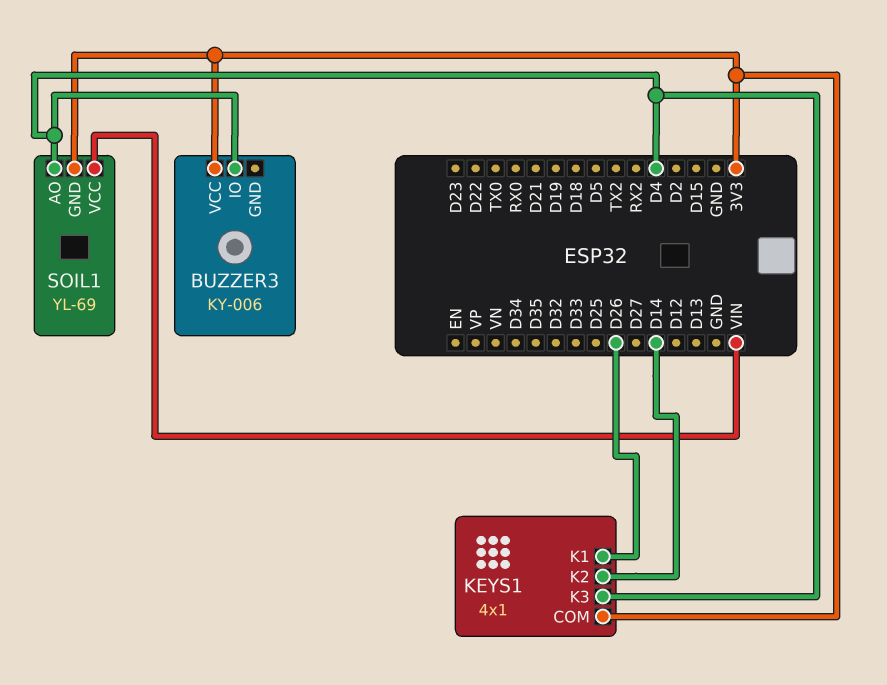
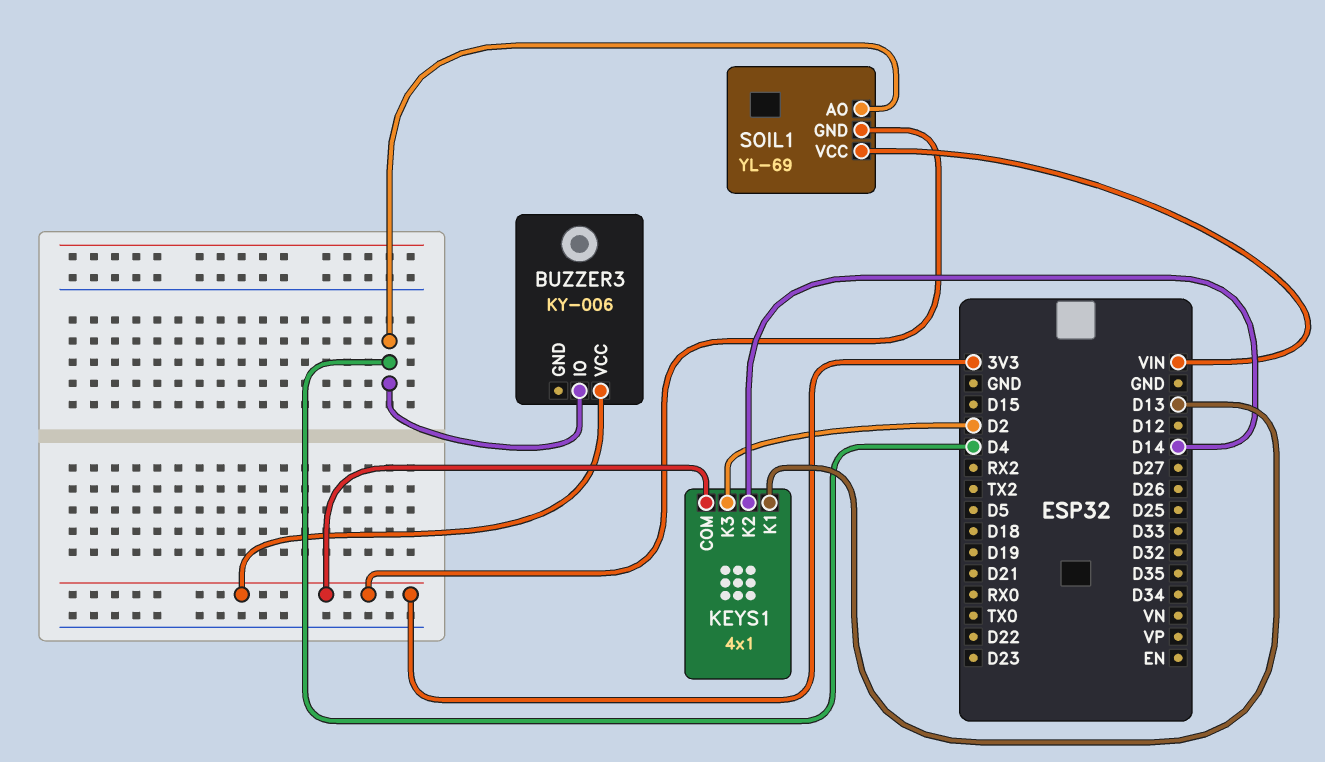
KEYS1 pin K1: D26 -> D13
KEYS1 pin K3: D4 -> D2

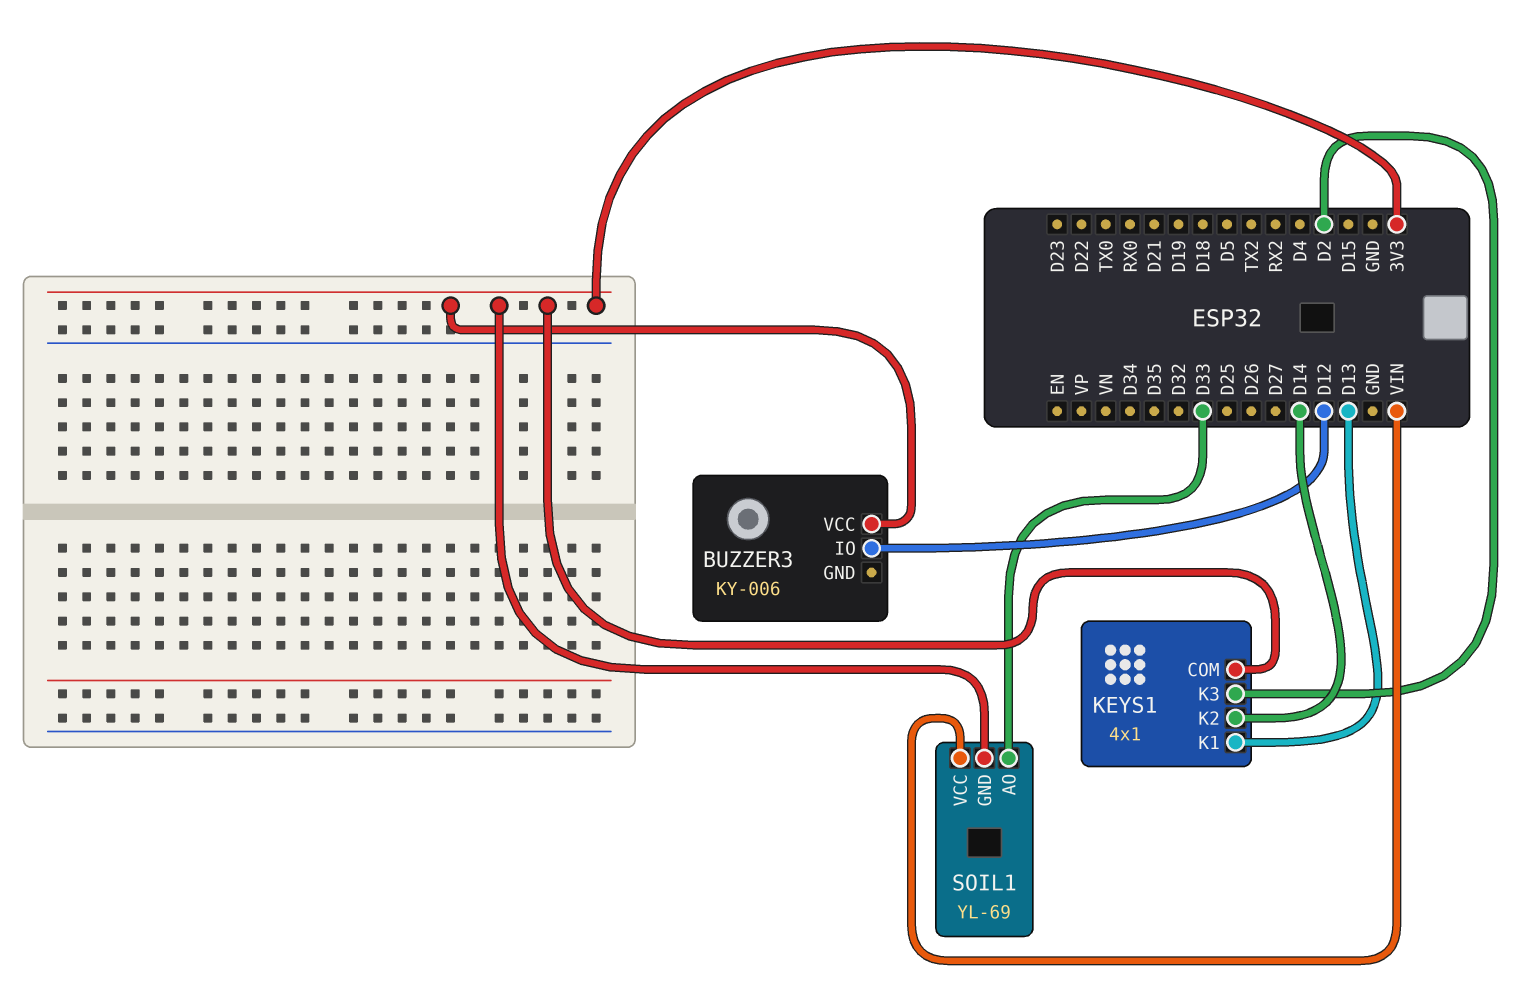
BUZZER3 pin IO: D4 -> D12
SOIL1 pin AO: D4 -> D33

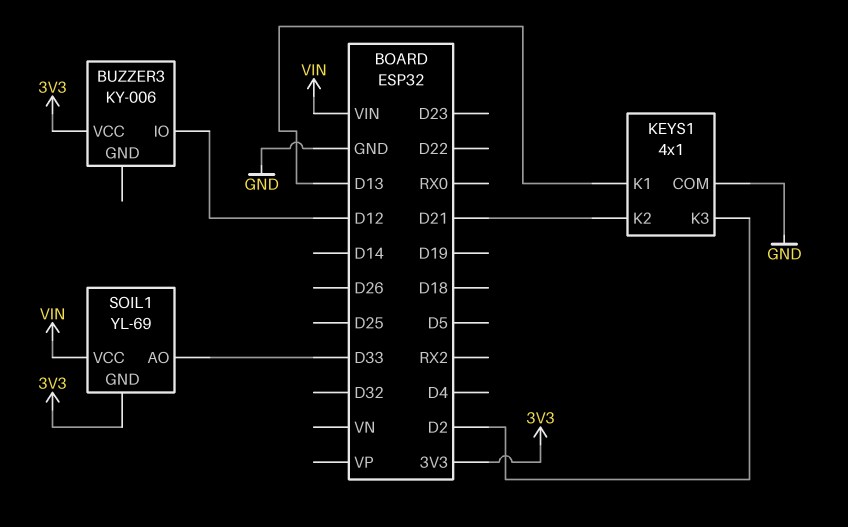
KEYS1 pin COM: 3V3 -> GND
KEYS1 pin K2: D14 -> D21

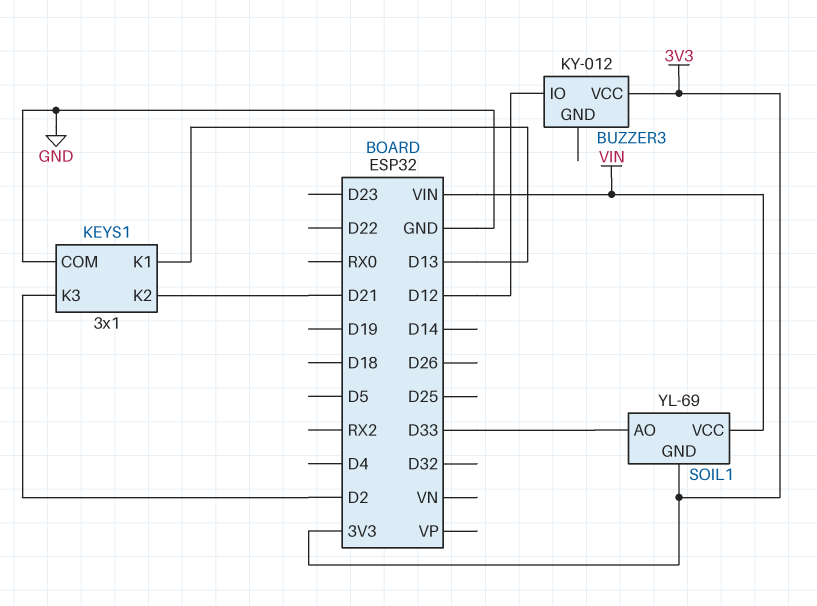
BUZZER3: KY-006 -> KY-012
KEYS1: 4x1 -> 3x1

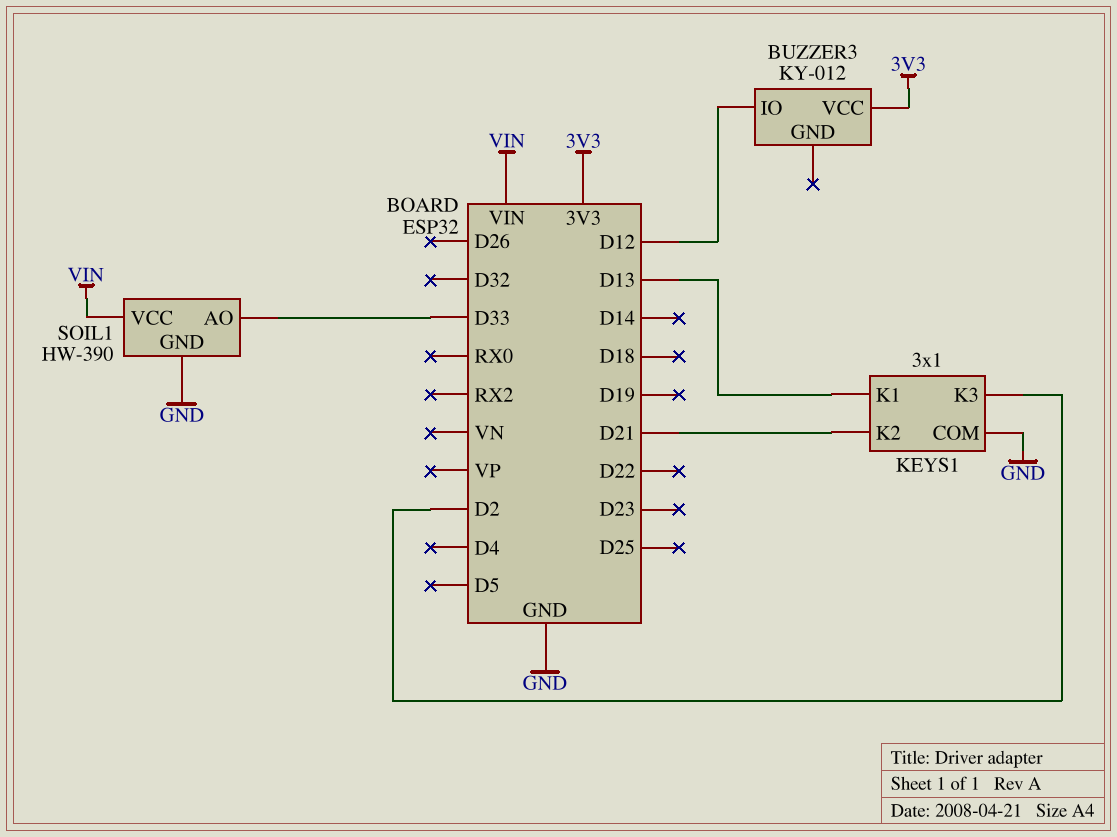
SOIL1: YL-69 -> HW-390
SOIL1 pin GND: 3V3 -> GND

